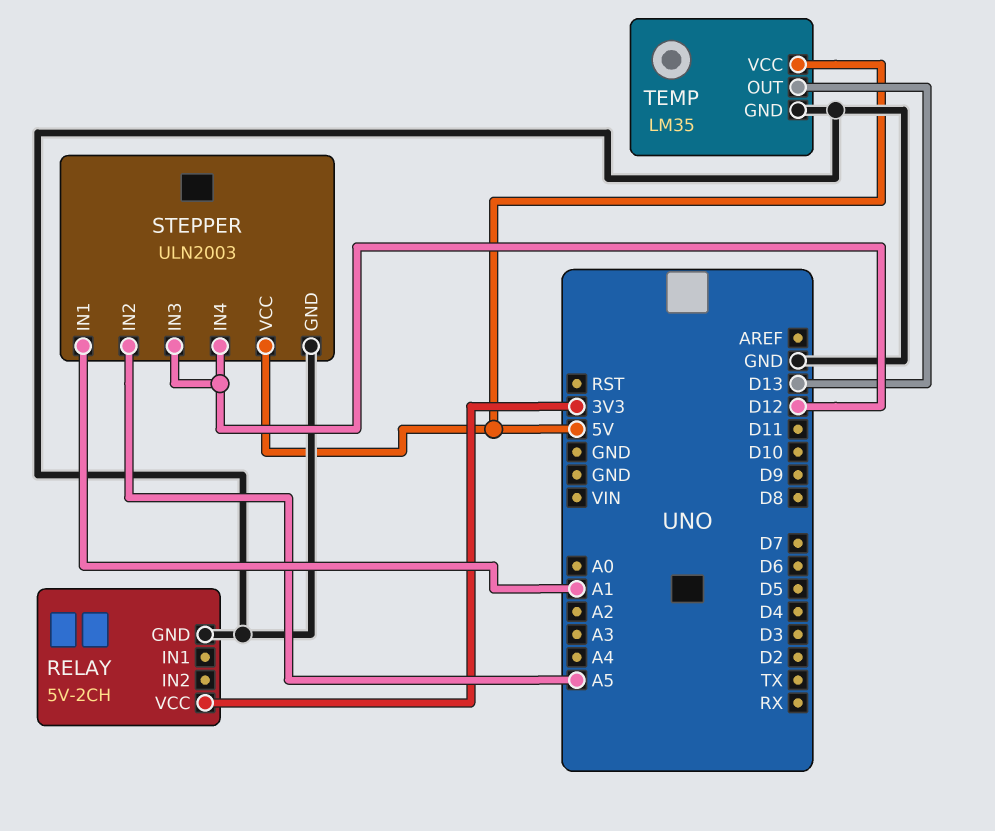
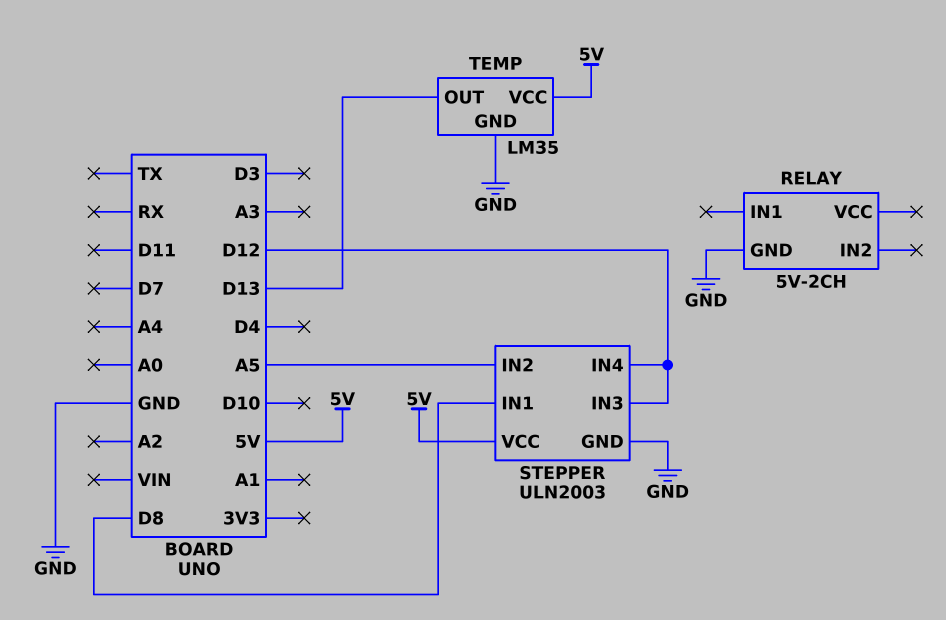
RELAY pin VCC: 3V3 -> none
STEPPER pin IN1: A1 -> D8

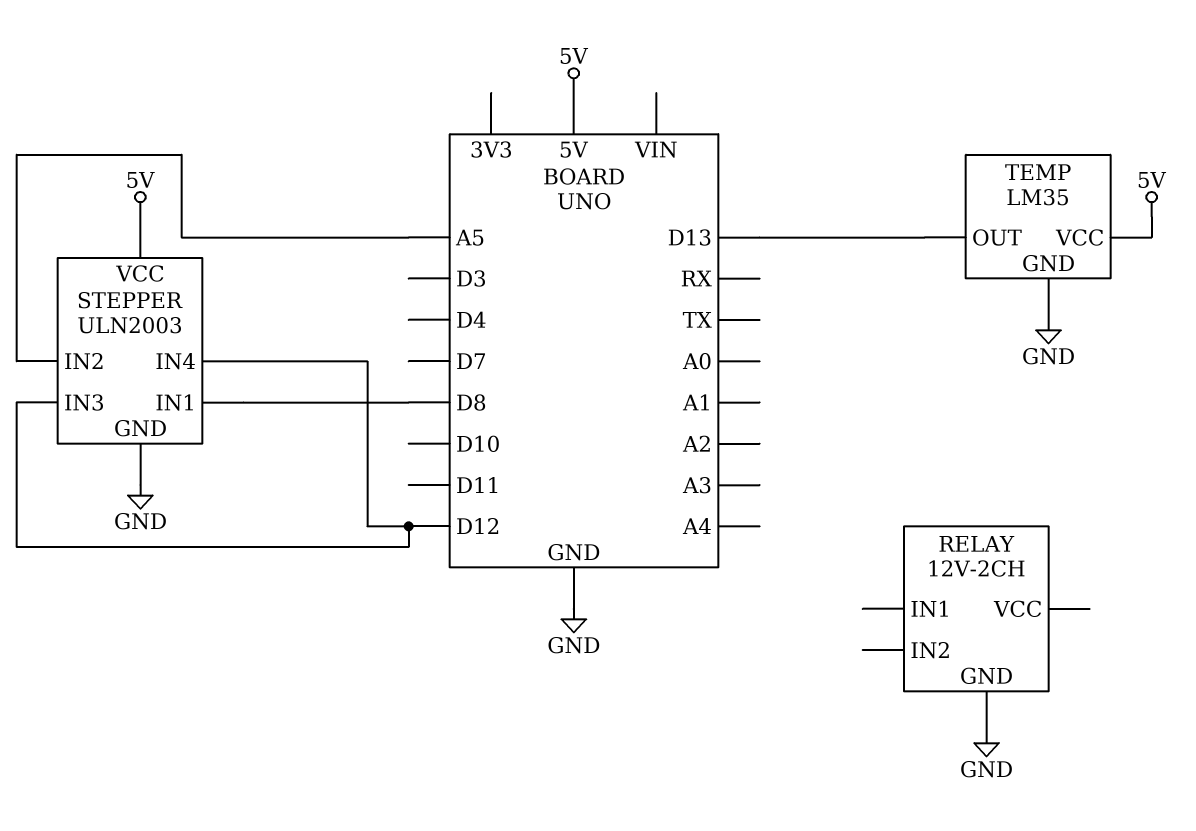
RELAY: 5V-2CH -> 12V-2CH

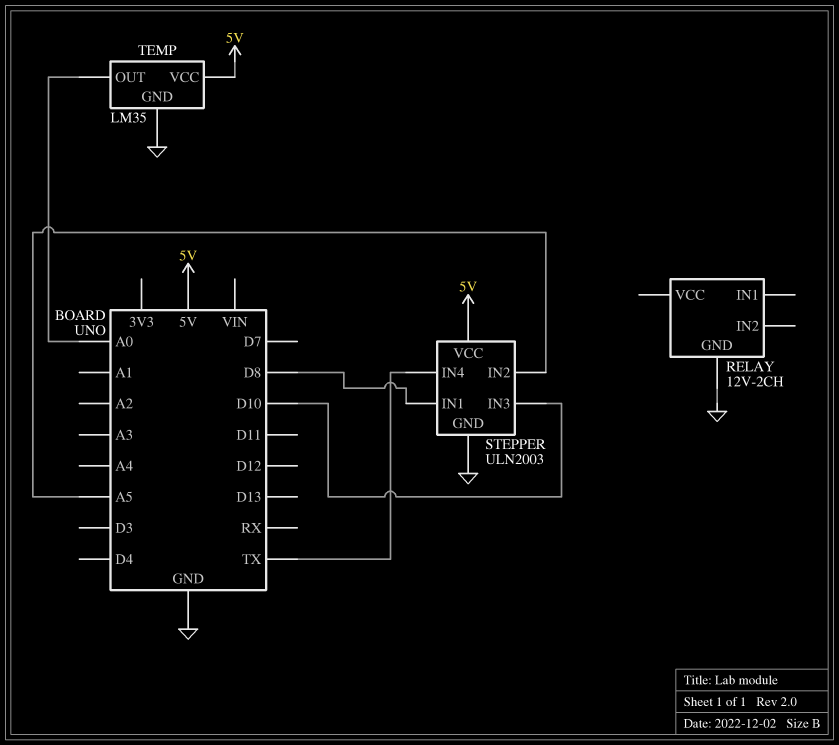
STEPPER pin IN3: D12 -> D10
STEPPER pin IN4: D12 -> TX
TEMP pin OUT: D13 -> A0

